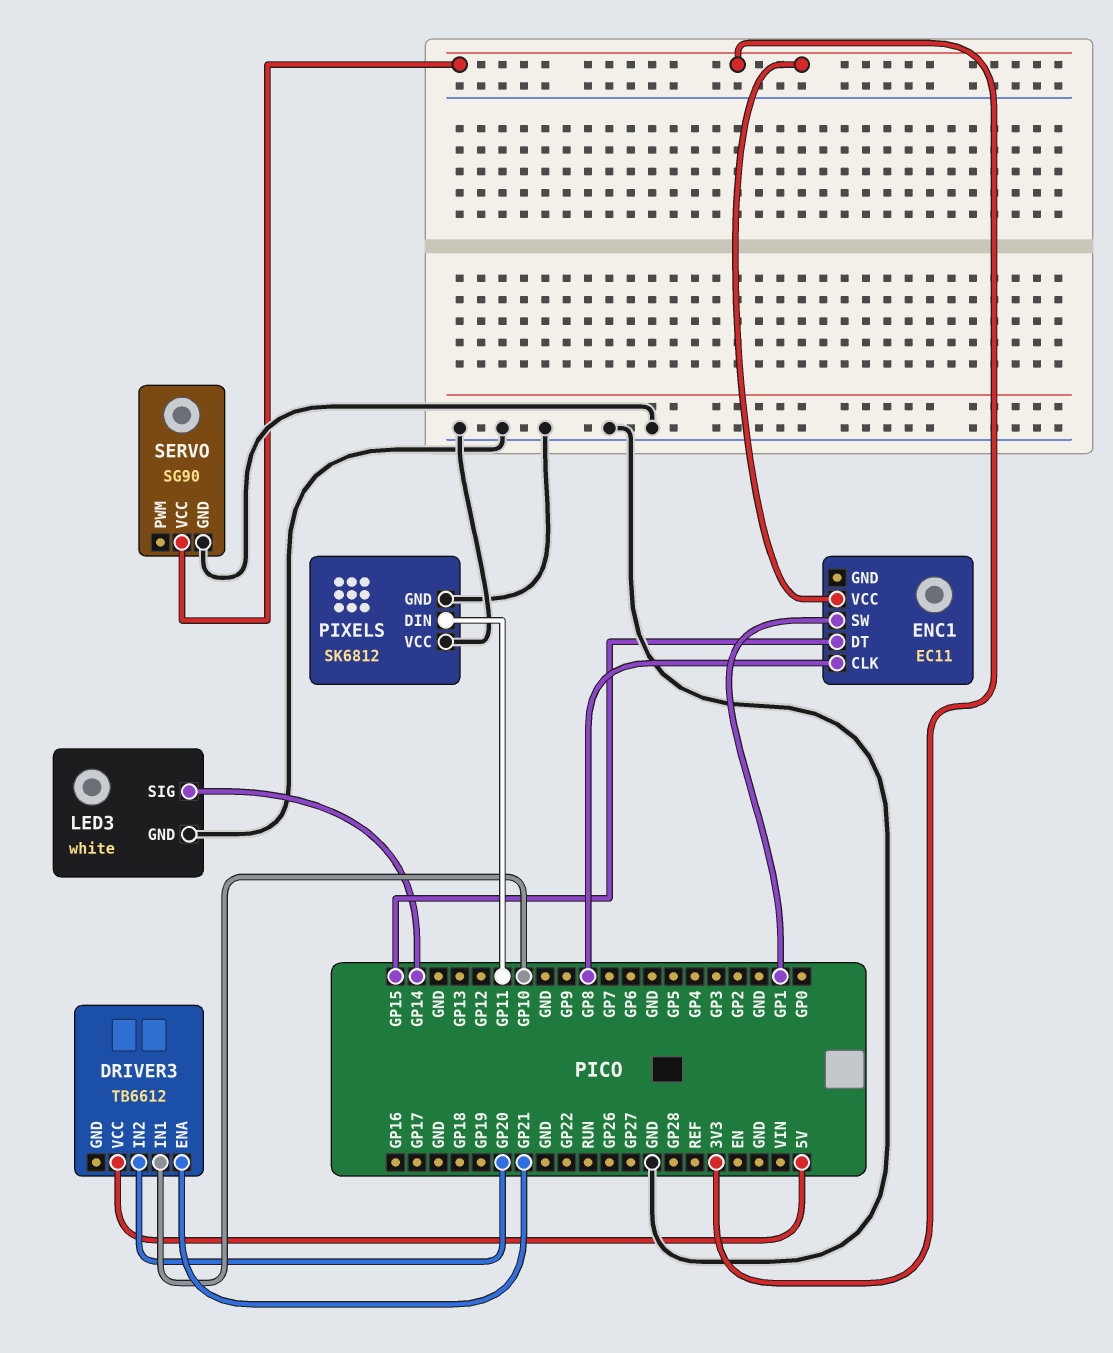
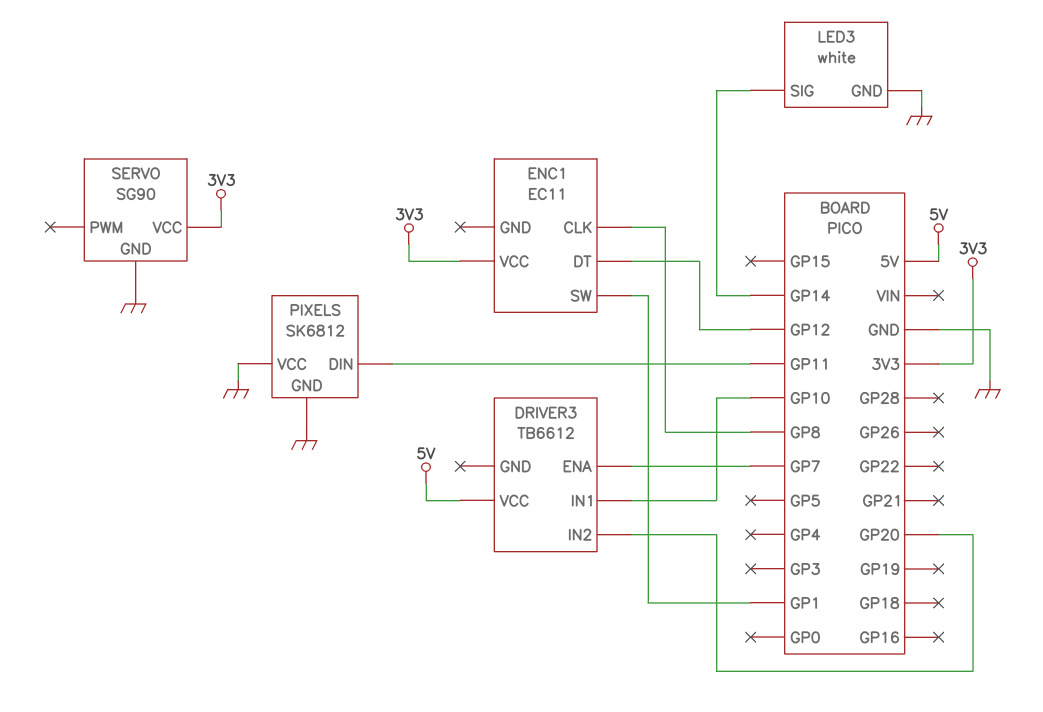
DRIVER3 pin ENA: GP21 -> GP7
ENC1 pin DT: GP15 -> GP12

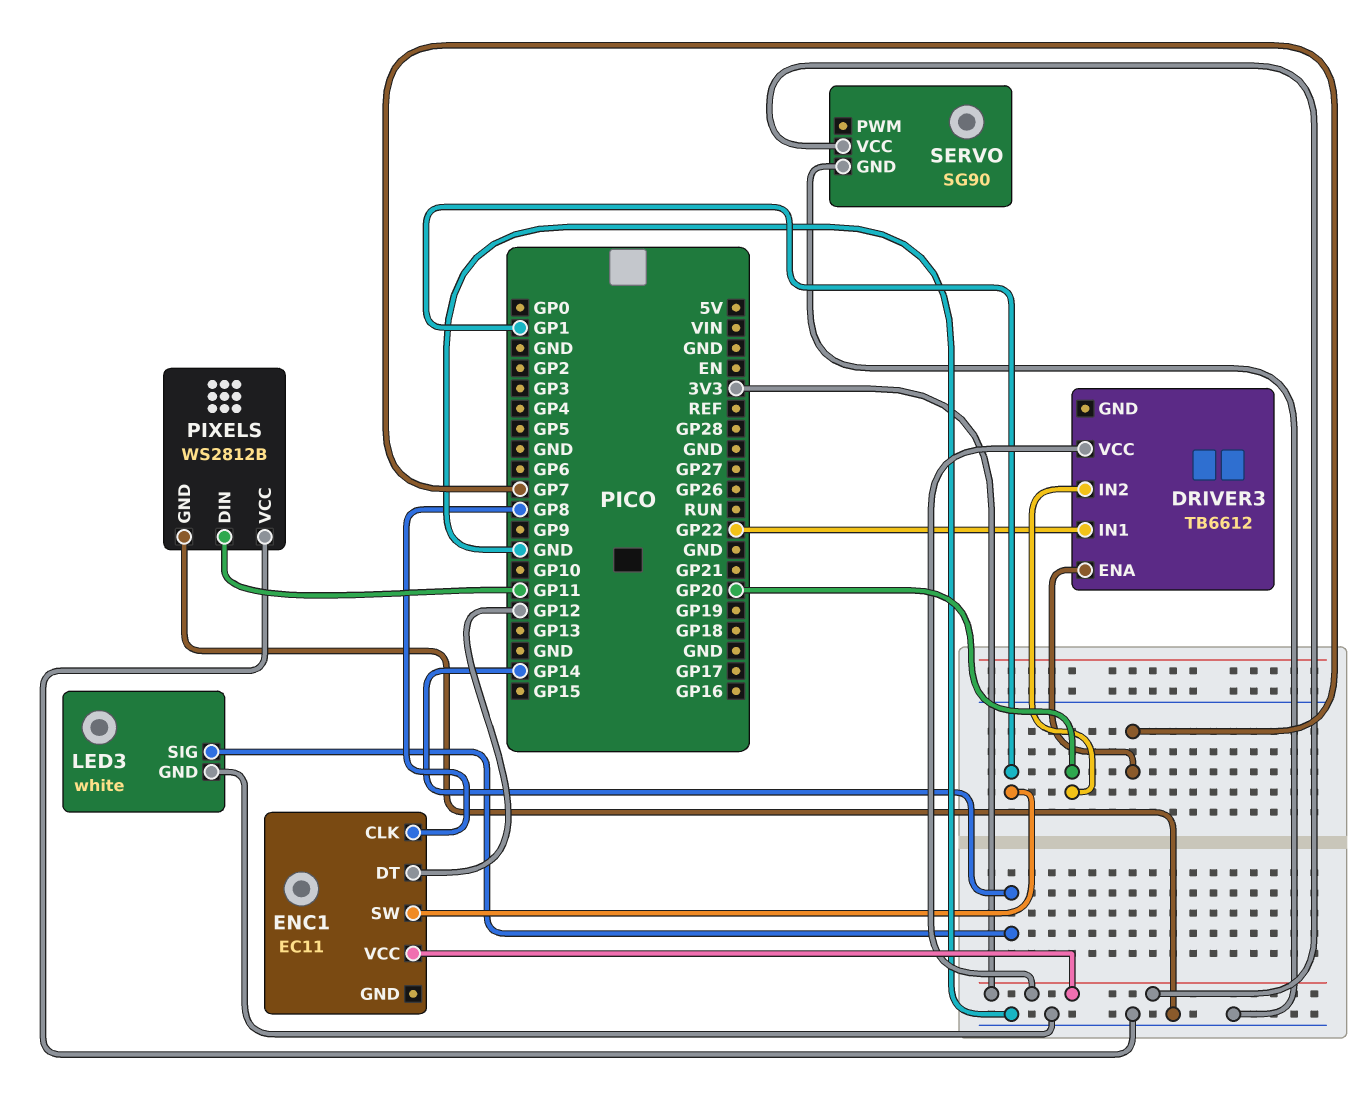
DRIVER3 pin IN1: GP10 -> GP22
DRIVER3 pin VCC: 5V -> 3V3
PIXELS: SK6812 -> WS2812B

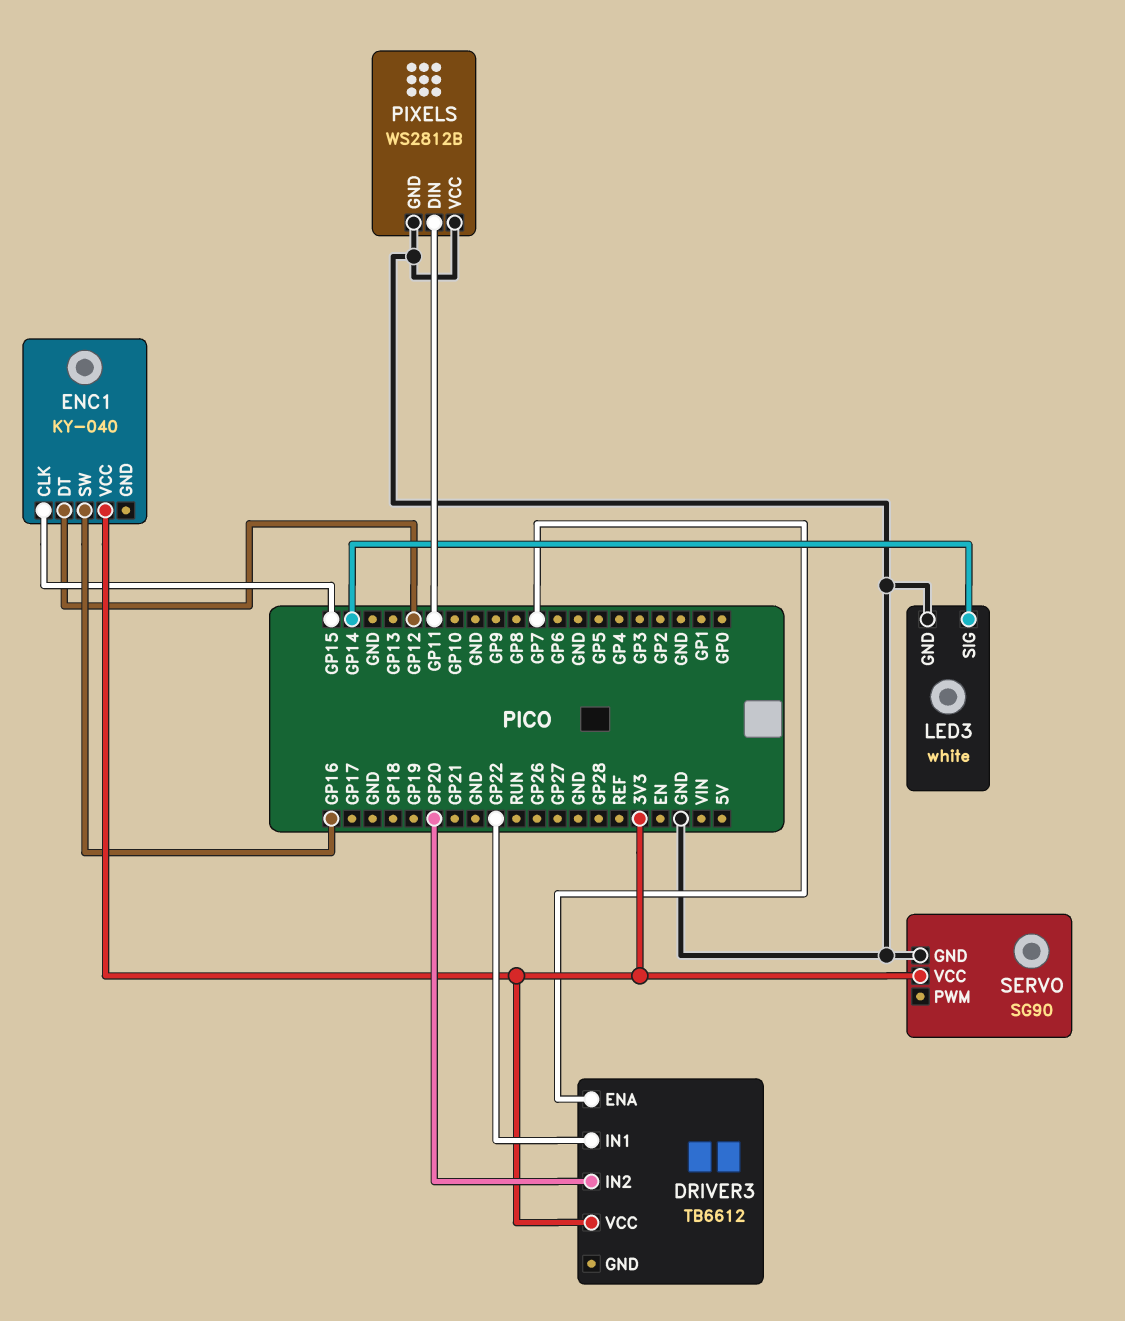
ENC1: EC11 -> KY-040
ENC1 pin CLK: GP8 -> GP15
ENC1 pin SW: GP1 -> GP16

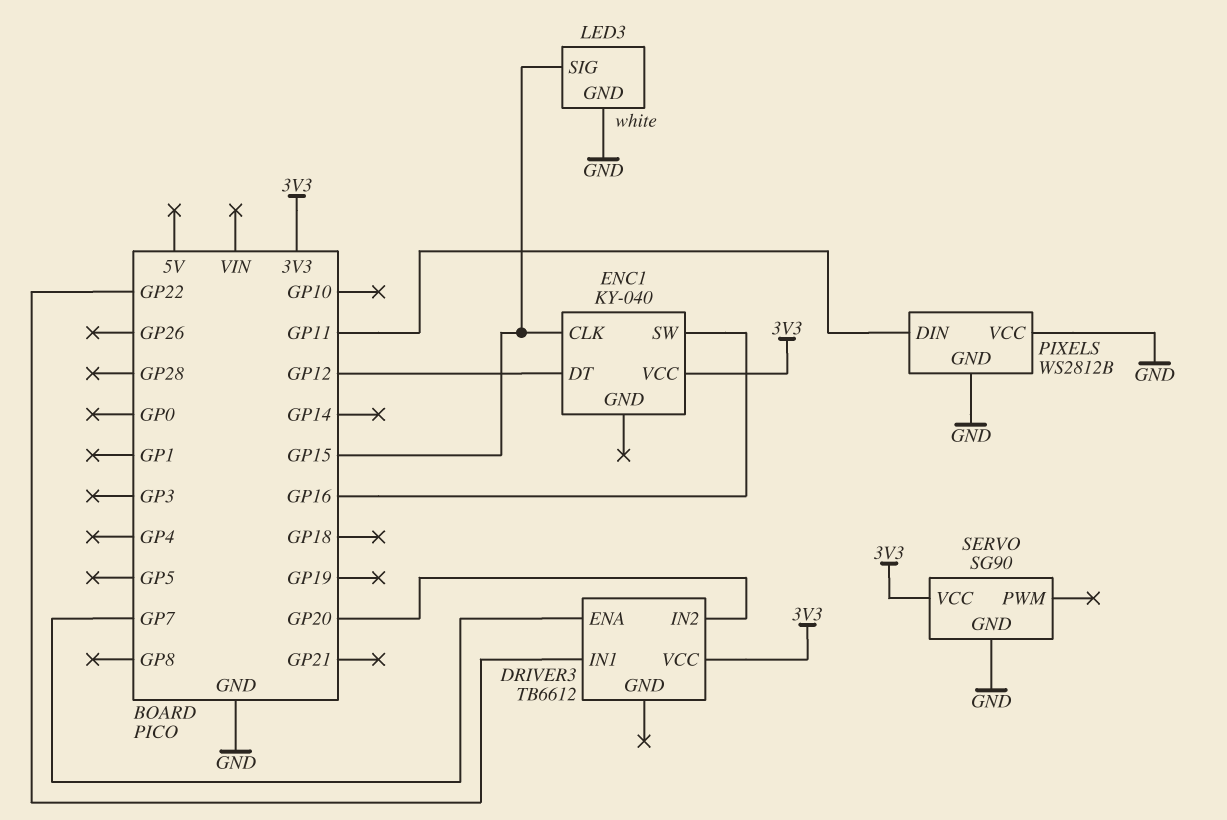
LED3 pin SIG: GP14 -> GP15

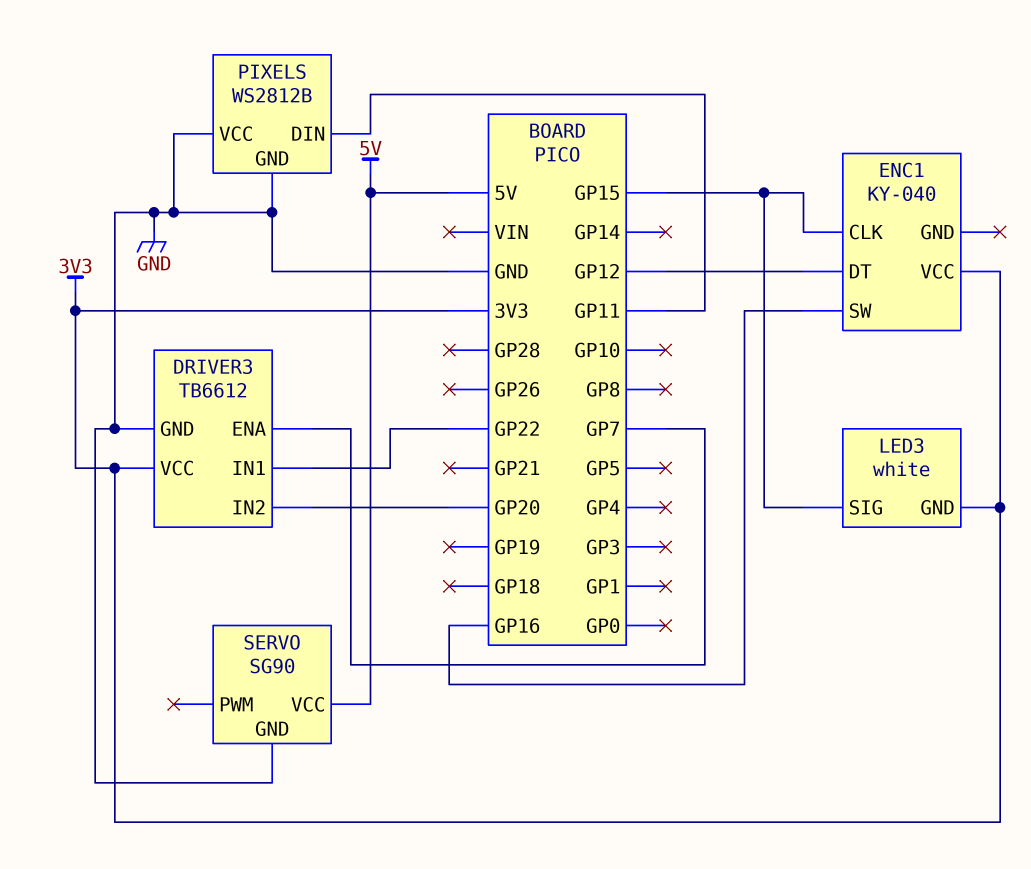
DRIVER3 pin GND: none -> GND
LED3 pin GND: GND -> 3V3
SERVO pin VCC: 3V3 -> 5V

